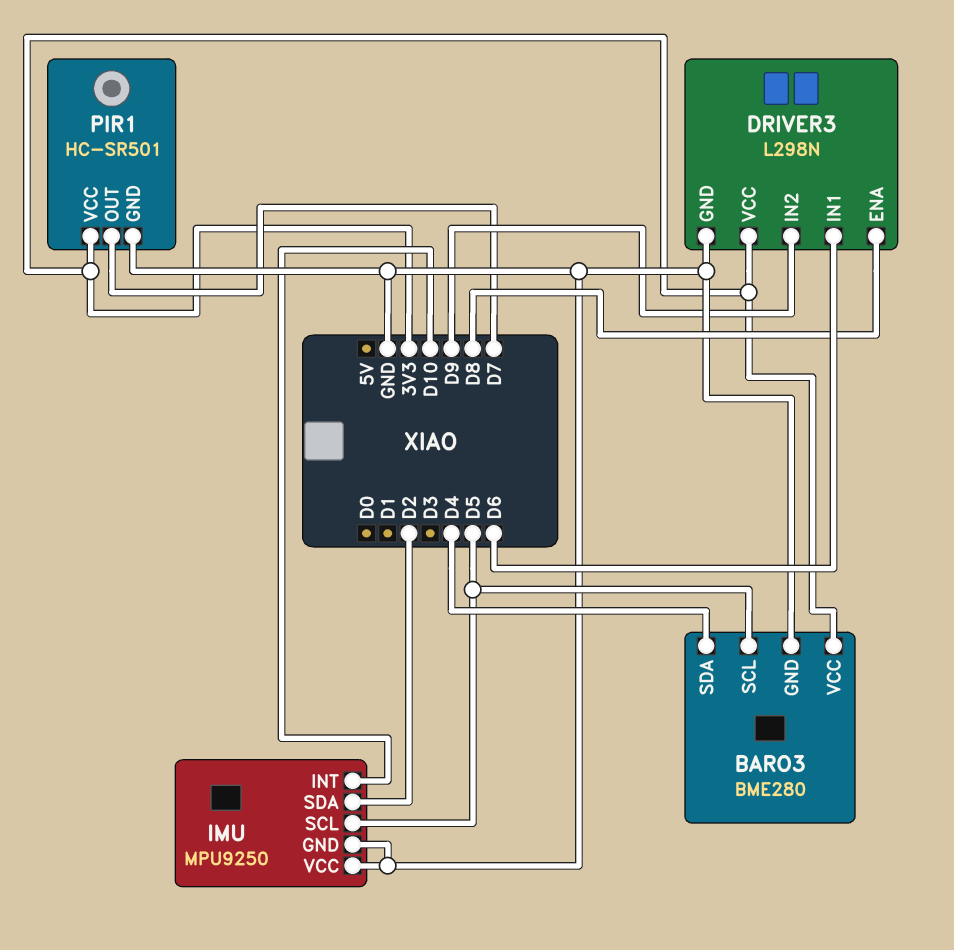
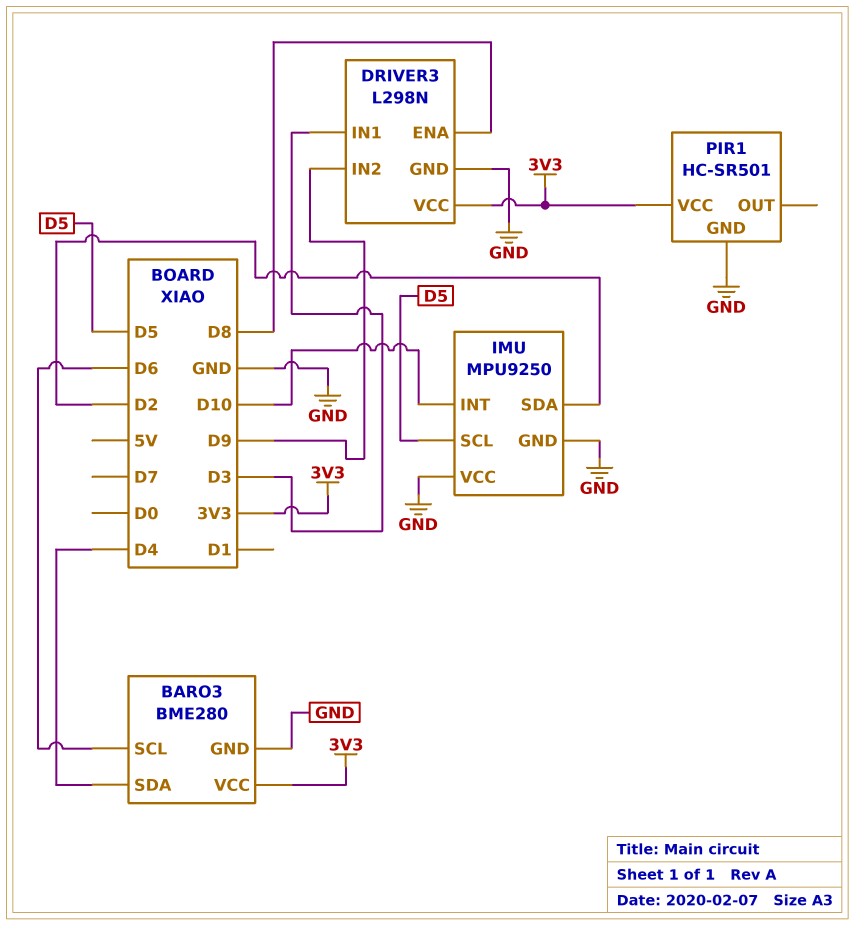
BARO3 pin SCL: D5 -> D6
DRIVER3 pin IN1: D6 -> D3
PIR1 pin OUT: D7 -> none

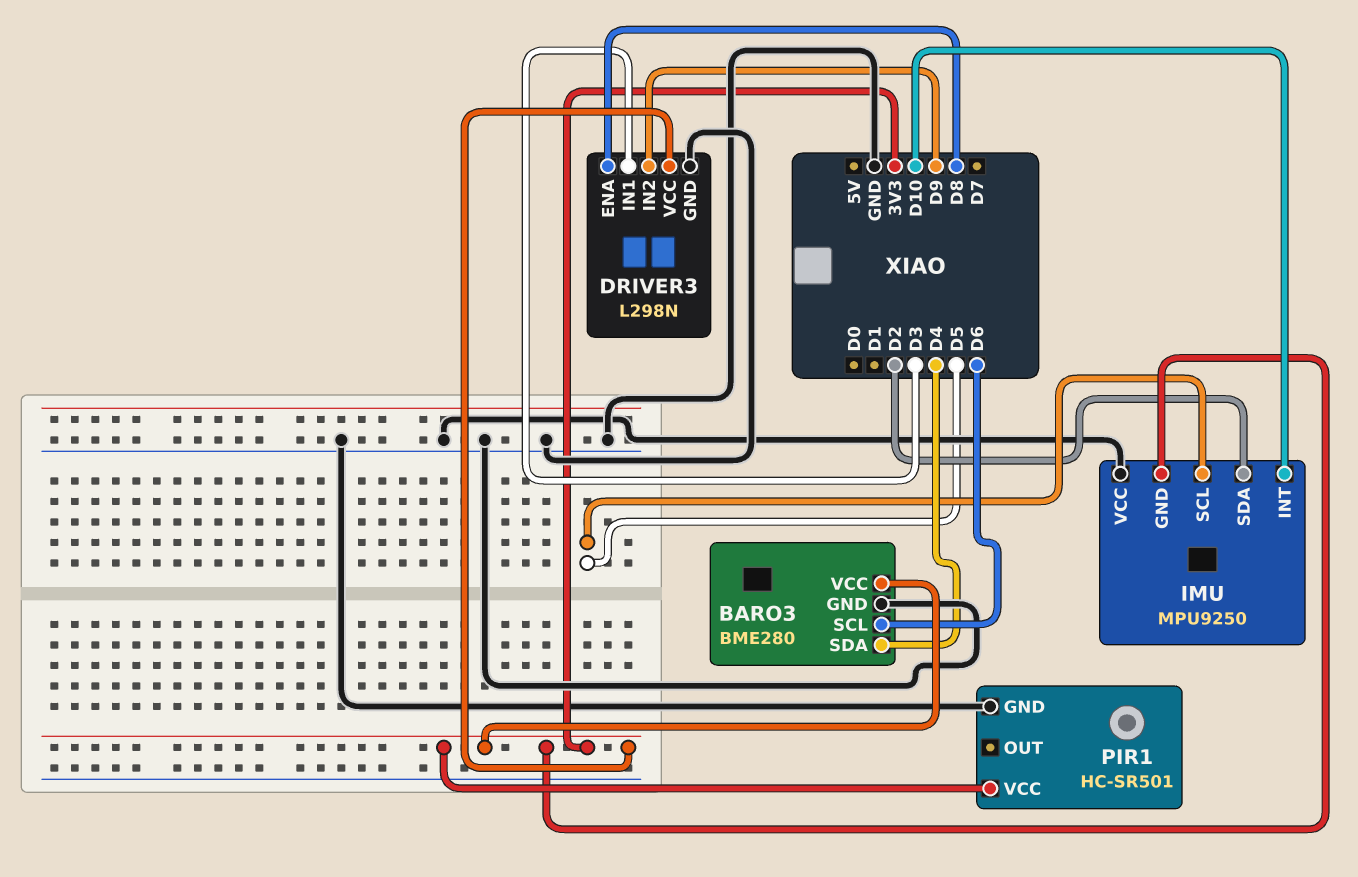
IMU pin GND: GND -> 3V3

